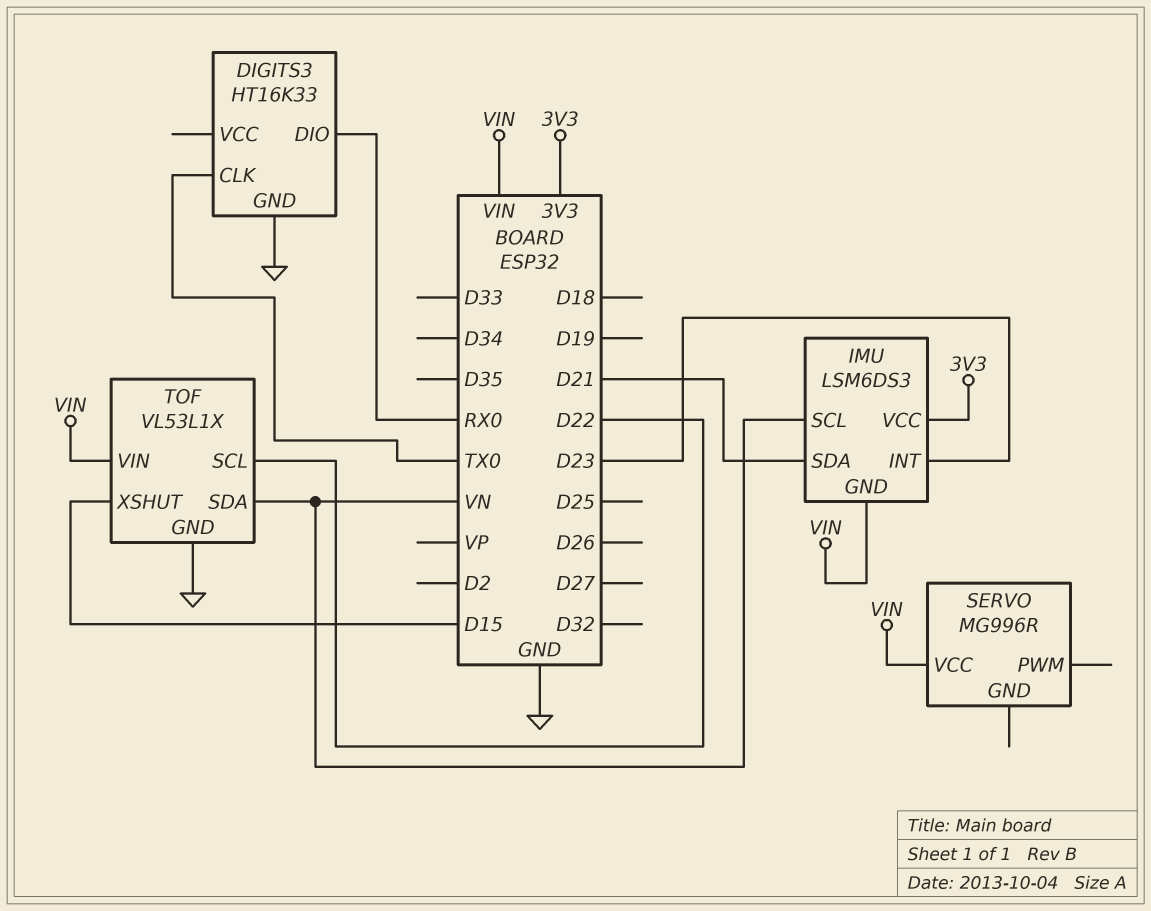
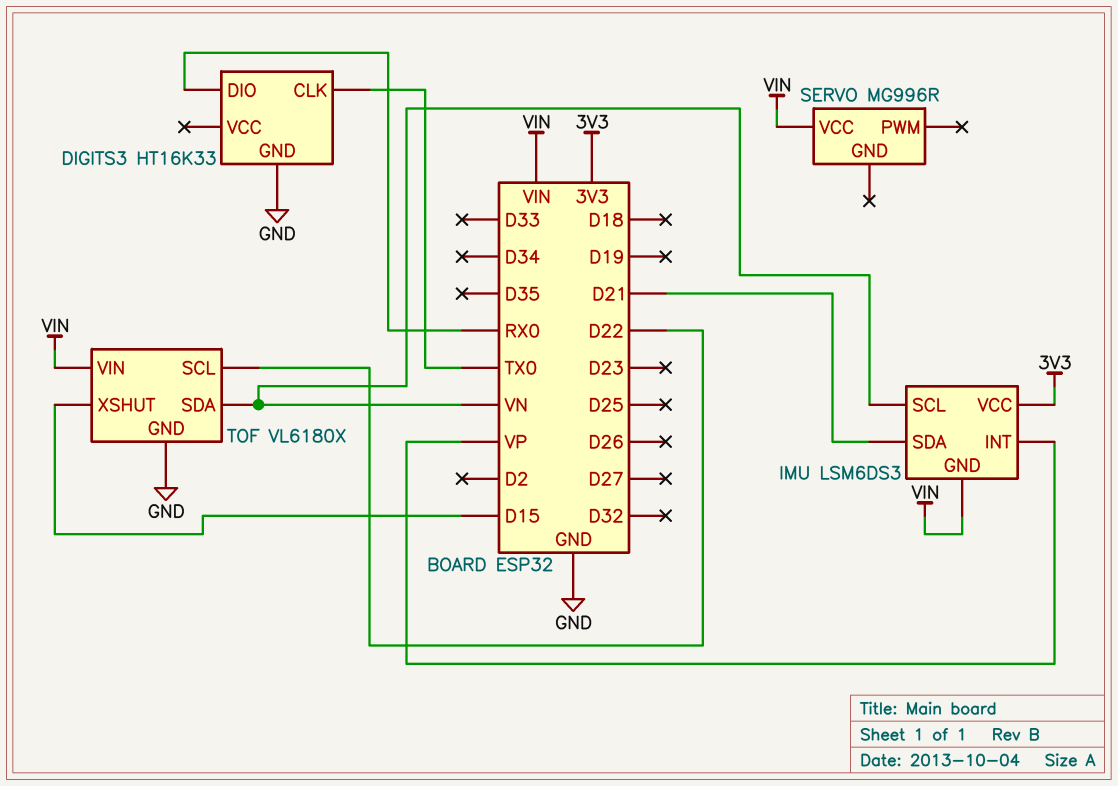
IMU pin INT: D23 -> VP
TOF: VL53L1X -> VL6180X

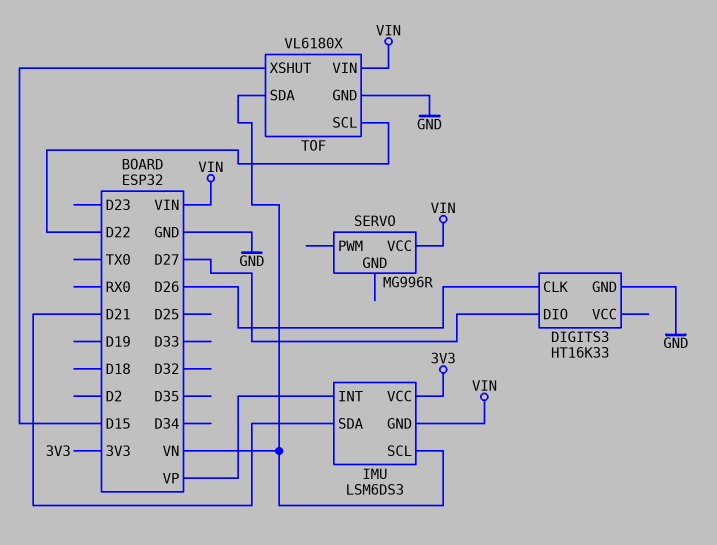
DIGITS3 pin CLK: TX0 -> D26
DIGITS3 pin DIO: RX0 -> D27

